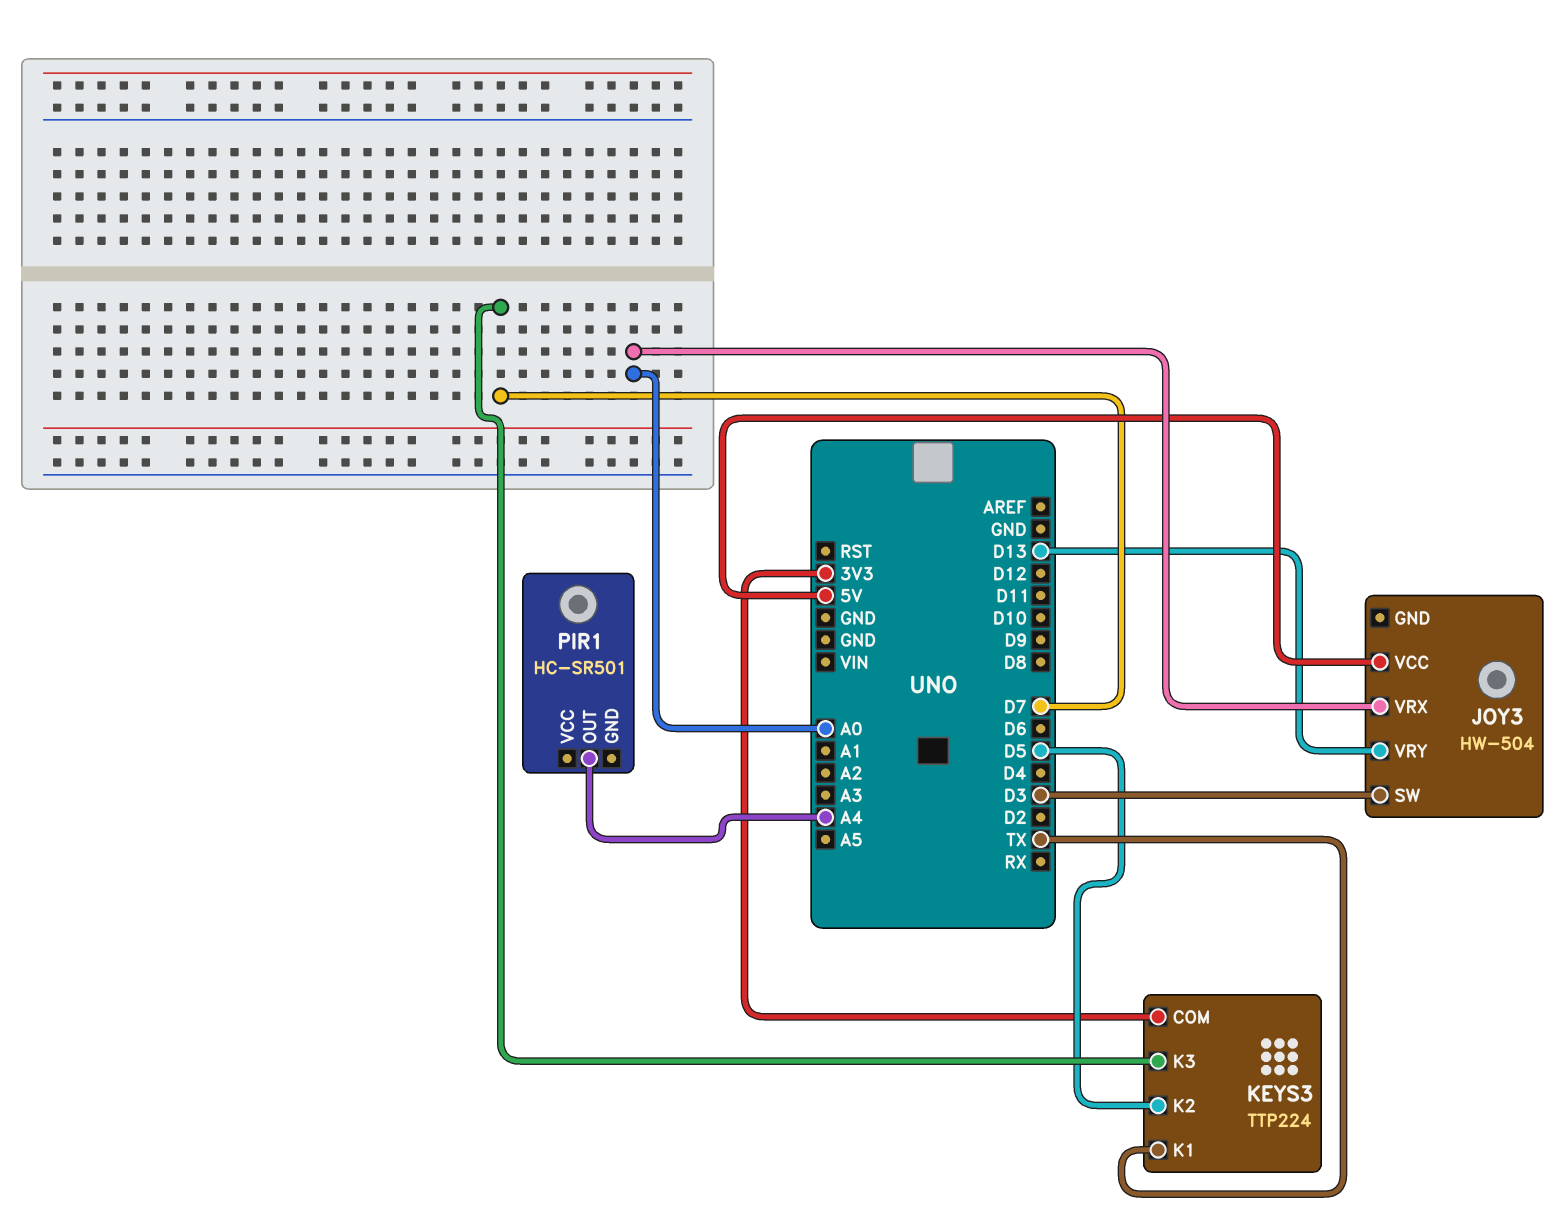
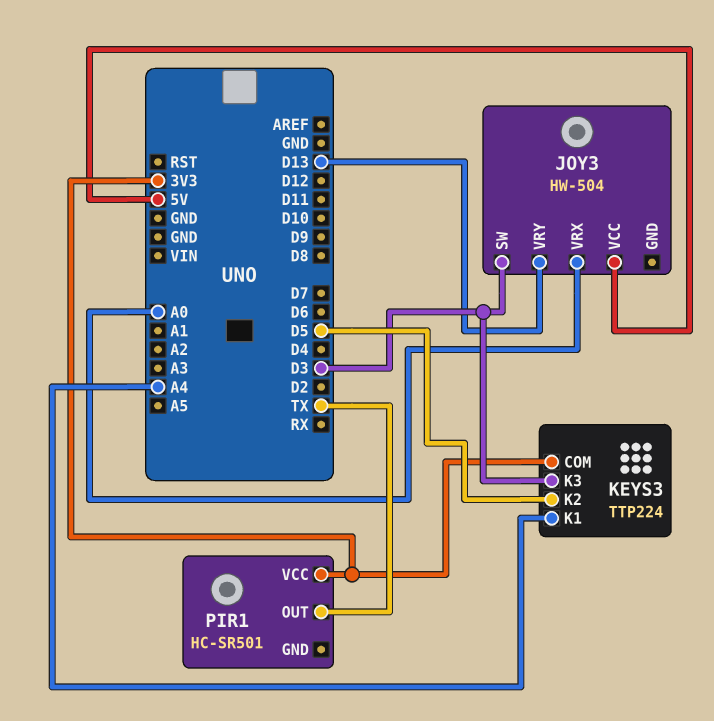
KEYS3 pin K1: TX -> A4
KEYS3 pin K3: D7 -> D3
PIR1 pin OUT: A4 -> TX
PIR1 pin VCC: none -> 3V3

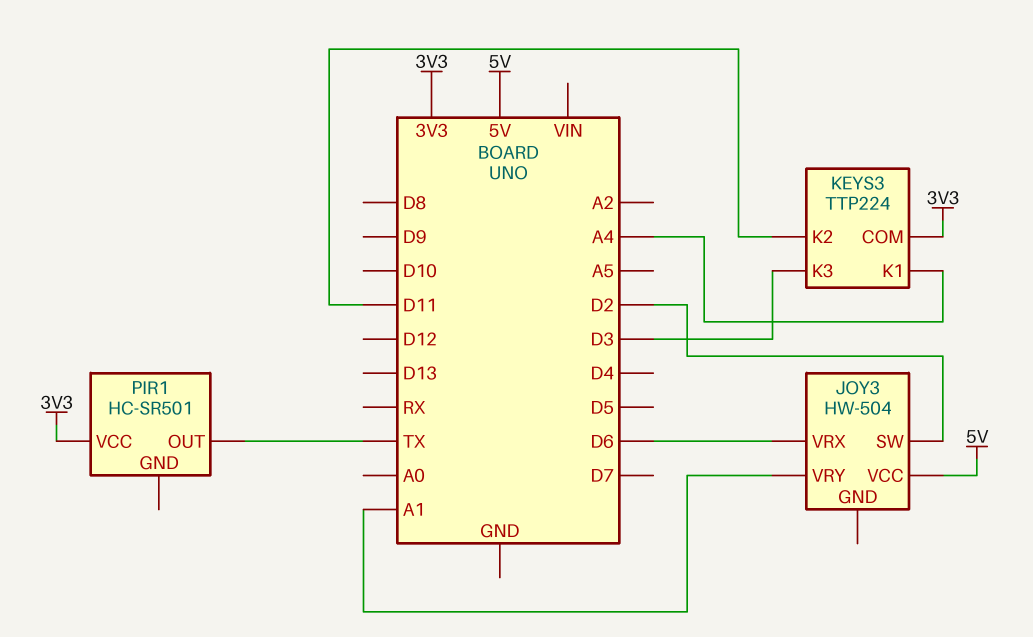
JOY3 pin SW: D3 -> D2
JOY3 pin VRX: A0 -> D6
JOY3 pin VRY: D13 -> A1
KEYS3 pin K2: D5 -> D11

